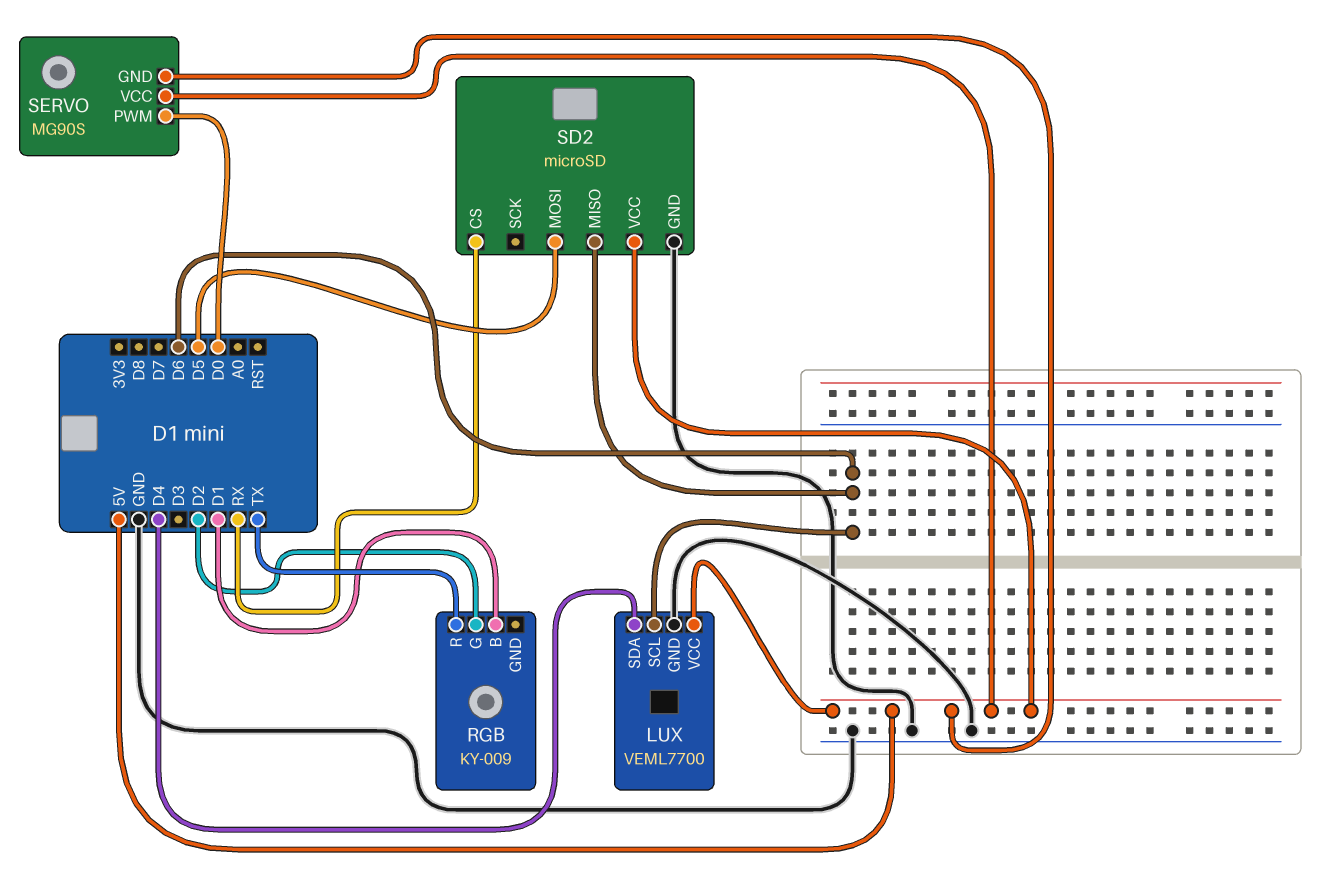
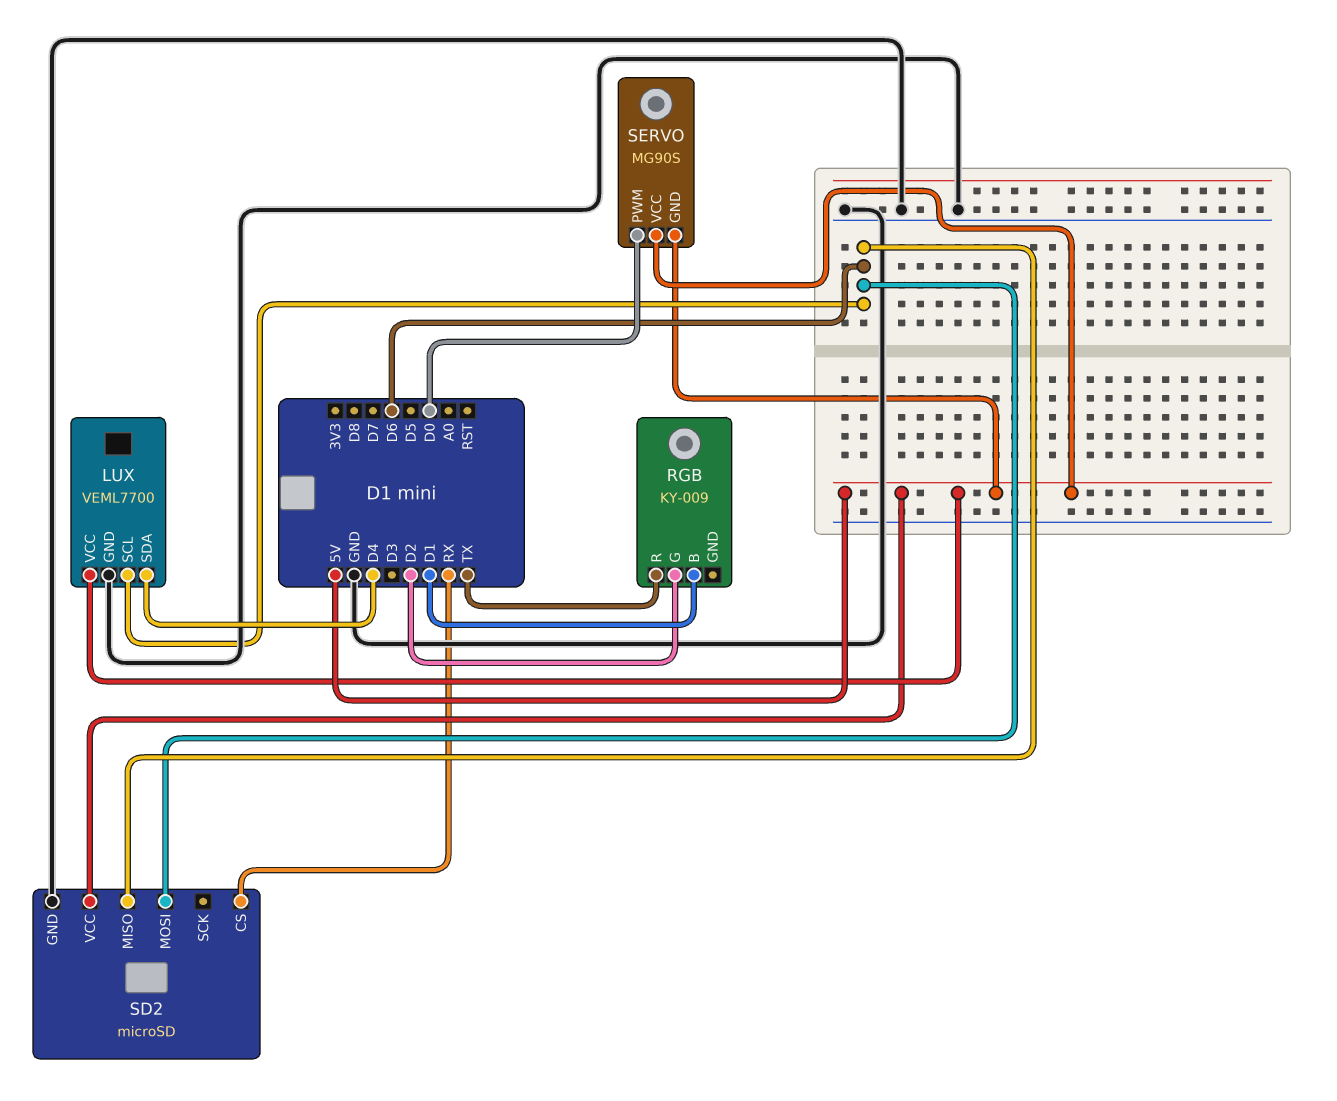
SD2 pin MOSI: D5 -> D6

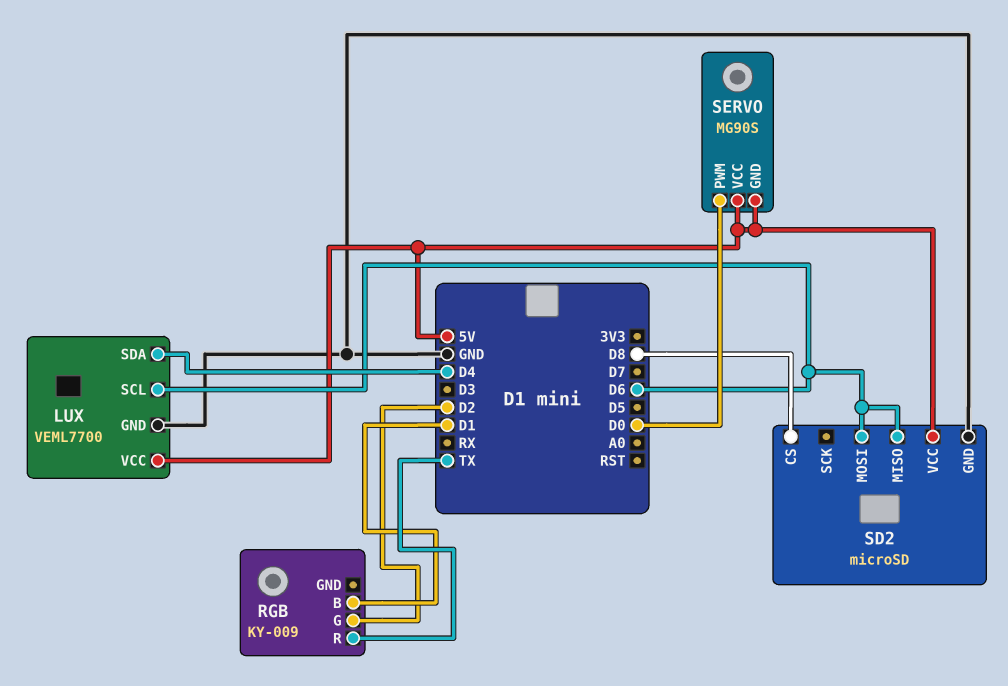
SD2 pin CS: RX -> D8

